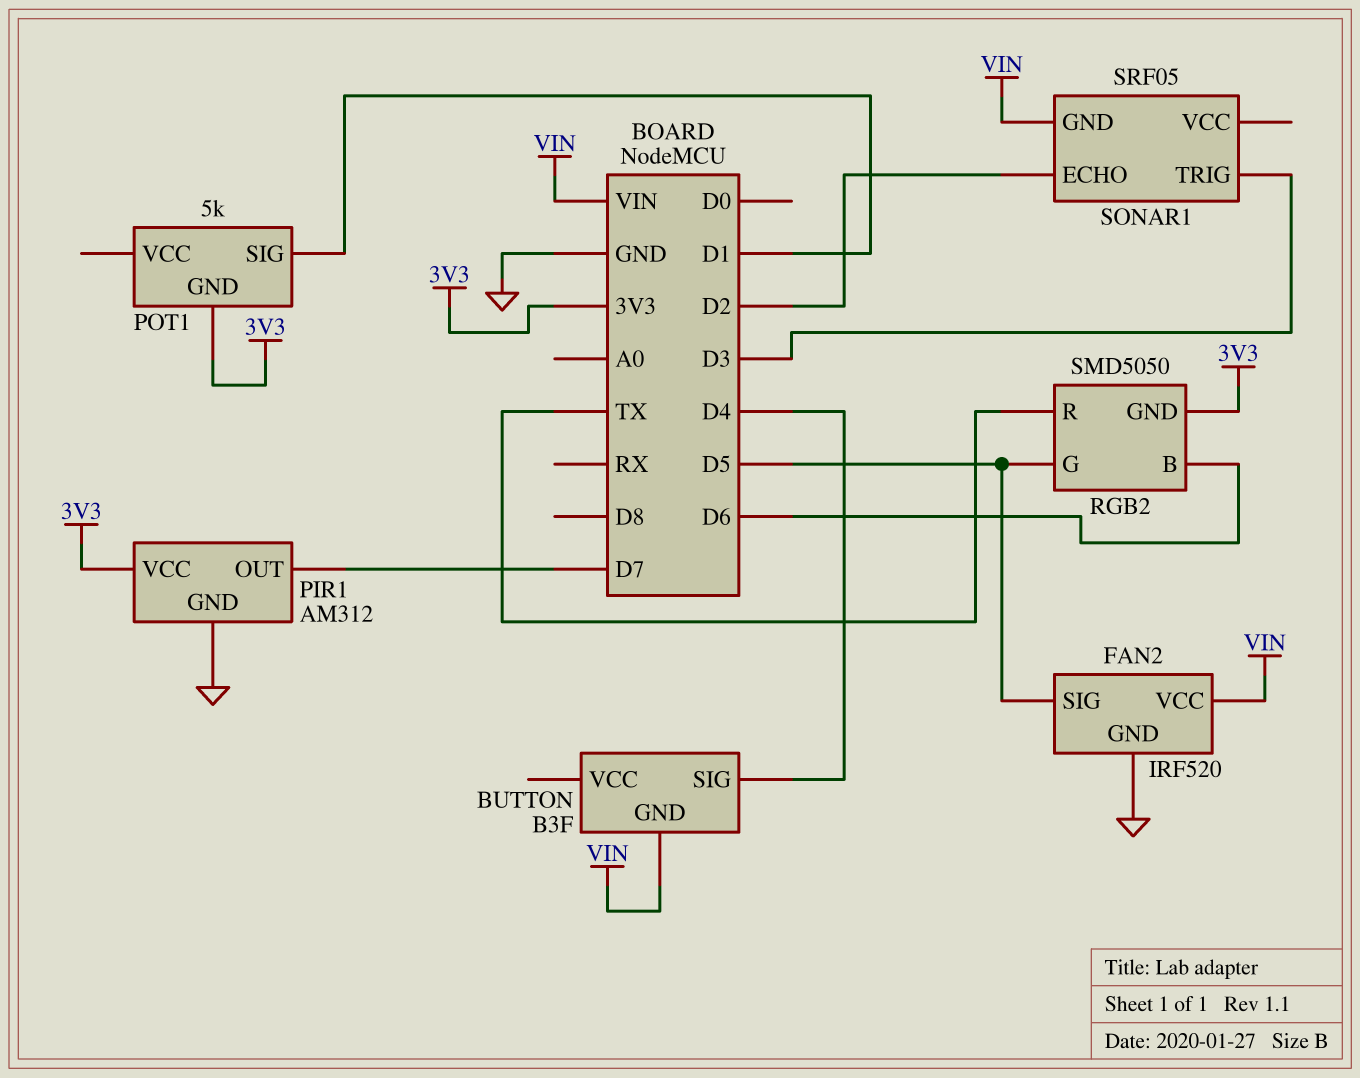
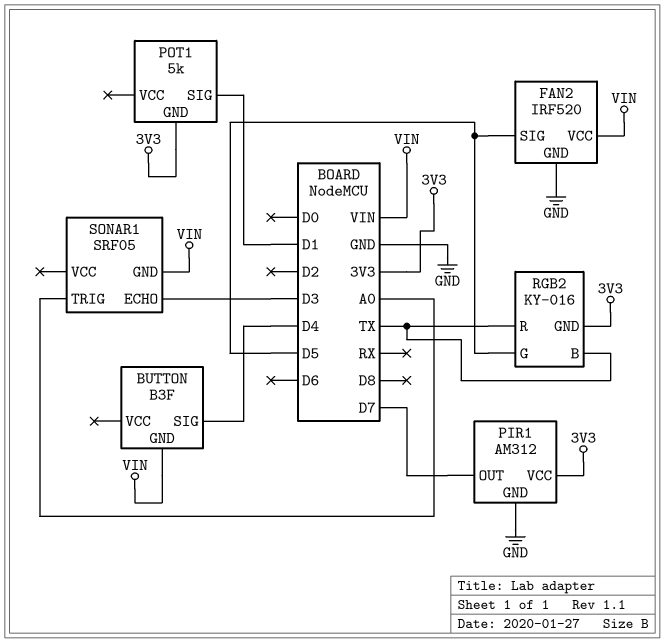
RGB2: SMD5050 -> KY-016
RGB2 pin B: D6 -> TX
SONAR1 pin ECHO: D2 -> D3
SONAR1 pin TRIG: D3 -> A0

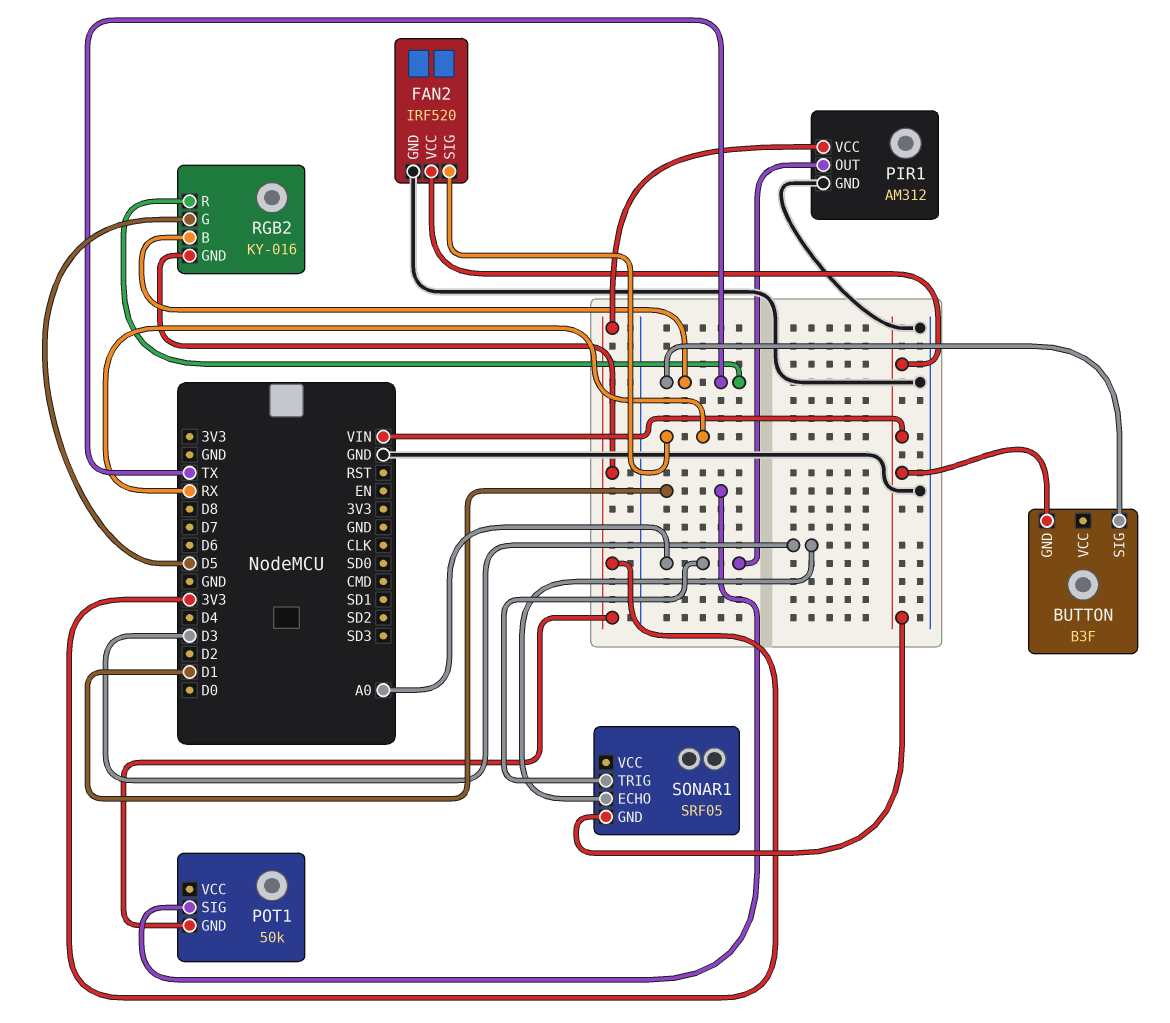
BUTTON pin SIG: D4 -> TX
FAN2 pin SIG: D5 -> RX
PIR1 pin OUT: D7 -> A0
POT1: 5k -> 50k

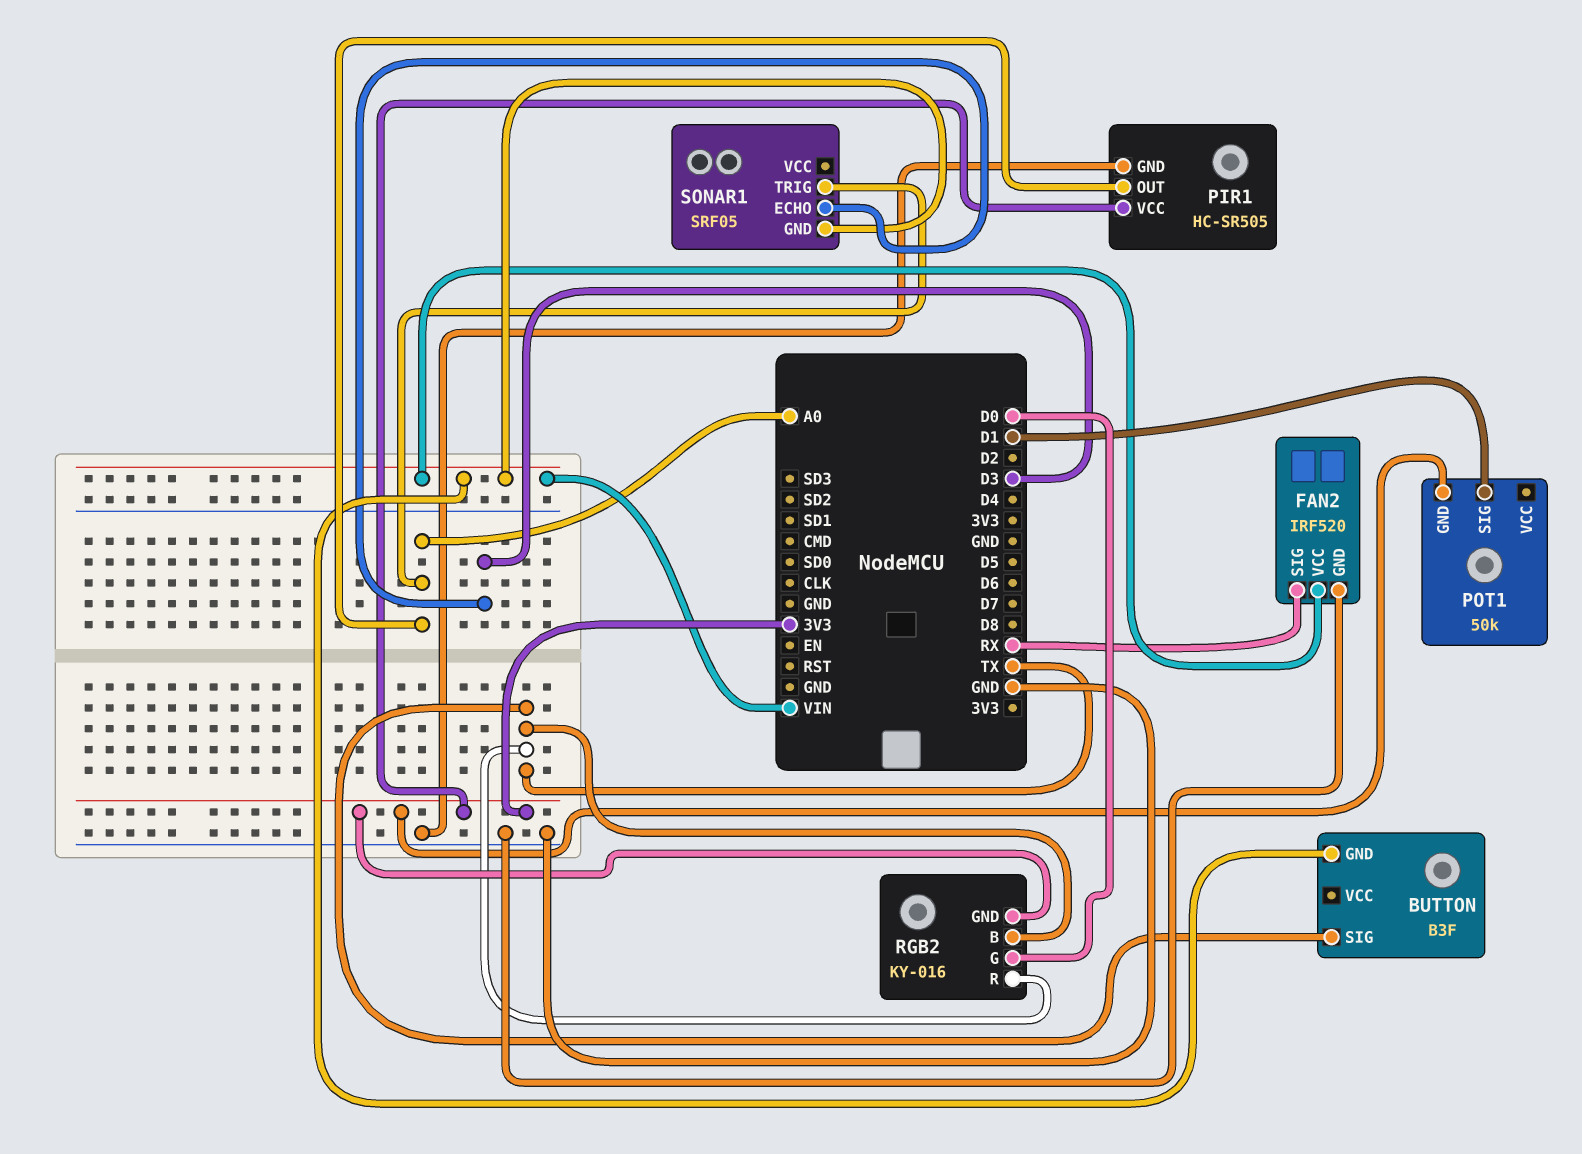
PIR1: AM312 -> HC-SR505
RGB2 pin G: D5 -> D0

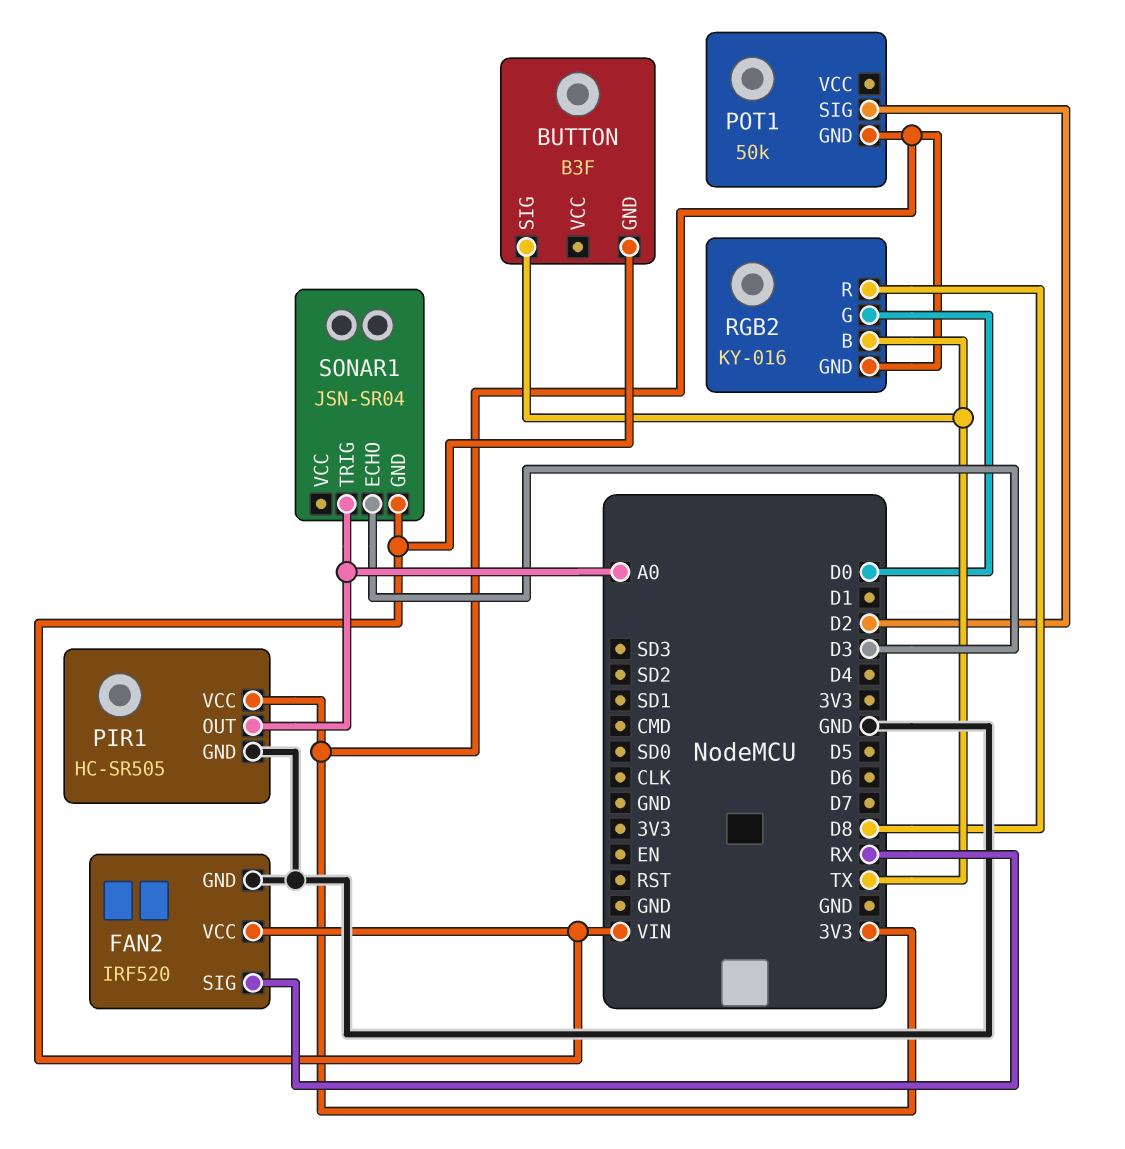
POT1 pin SIG: D1 -> D2
RGB2 pin R: TX -> D8
SONAR1: SRF05 -> JSN-SR04

